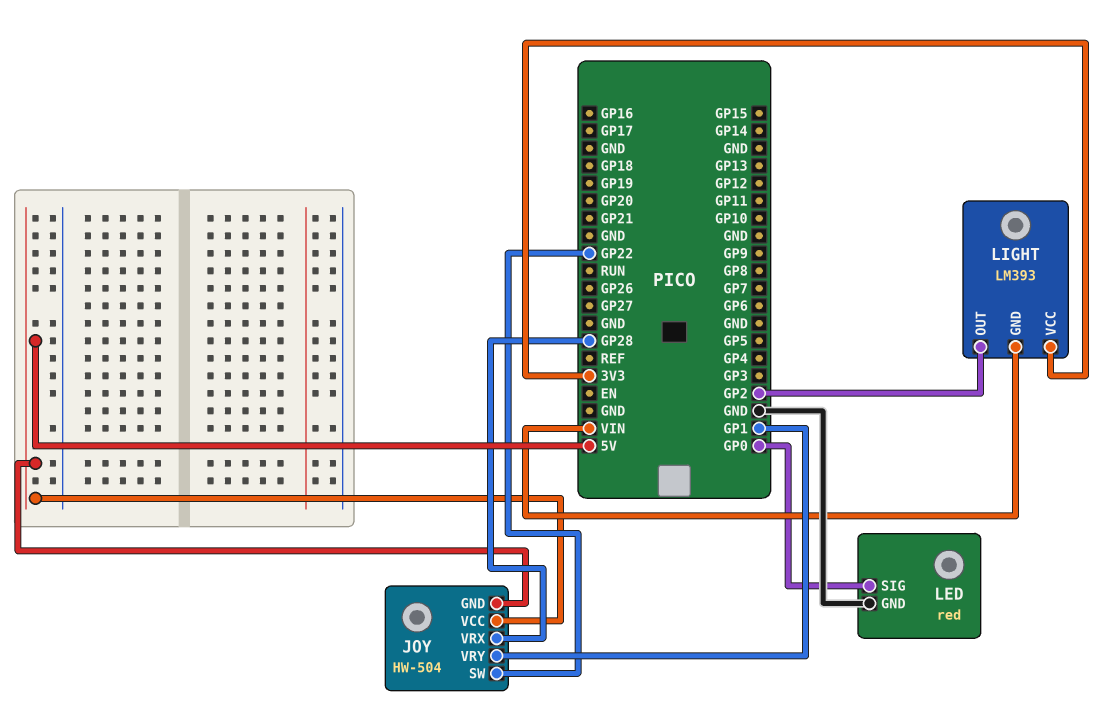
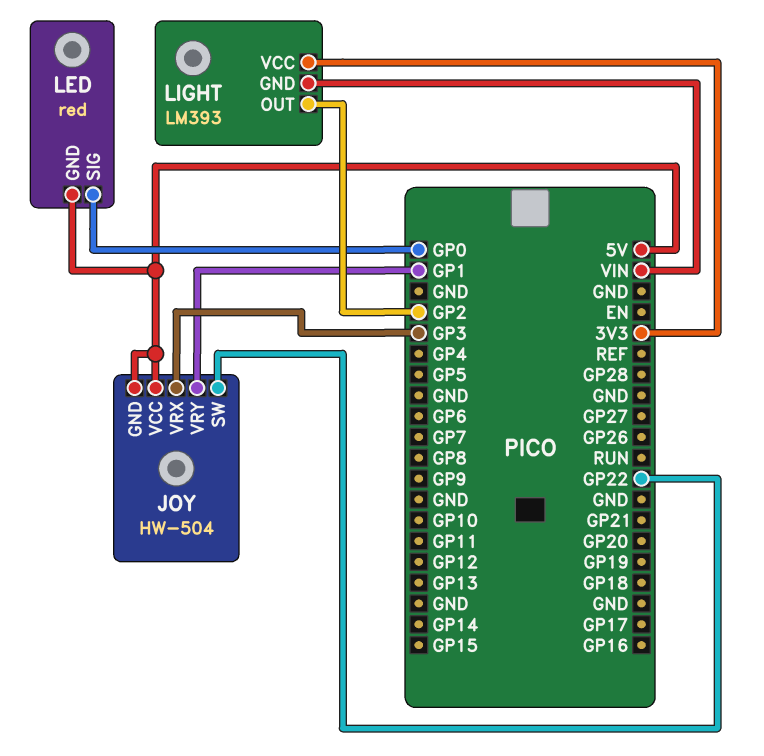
JOY pin VRX: GP28 -> GP3
LED pin GND: GND -> 5V

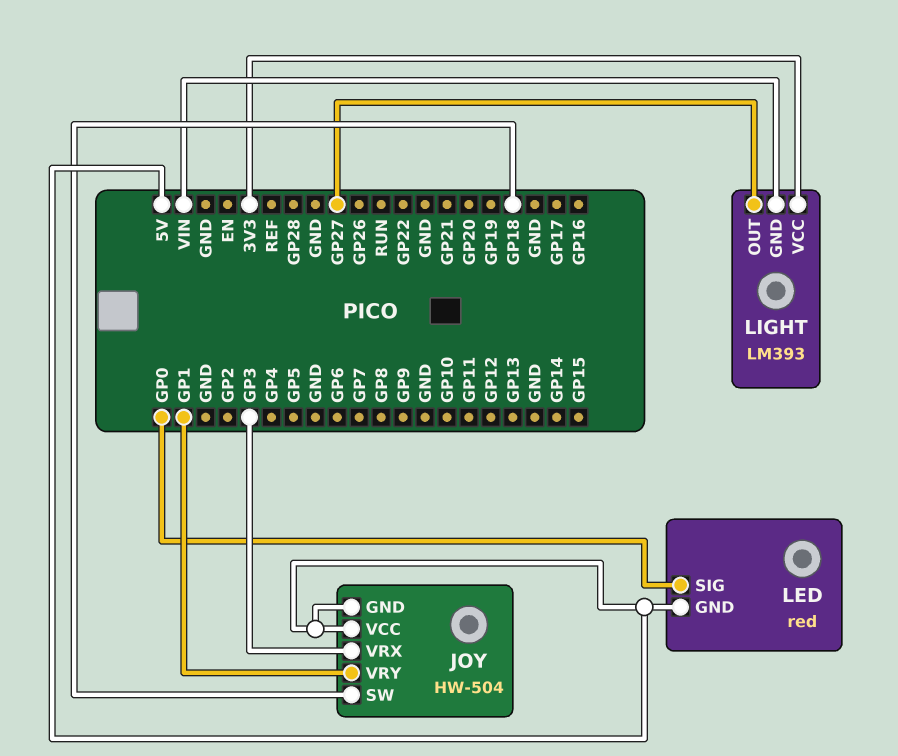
JOY pin SW: GP22 -> GP18
LIGHT pin OUT: GP2 -> GP27

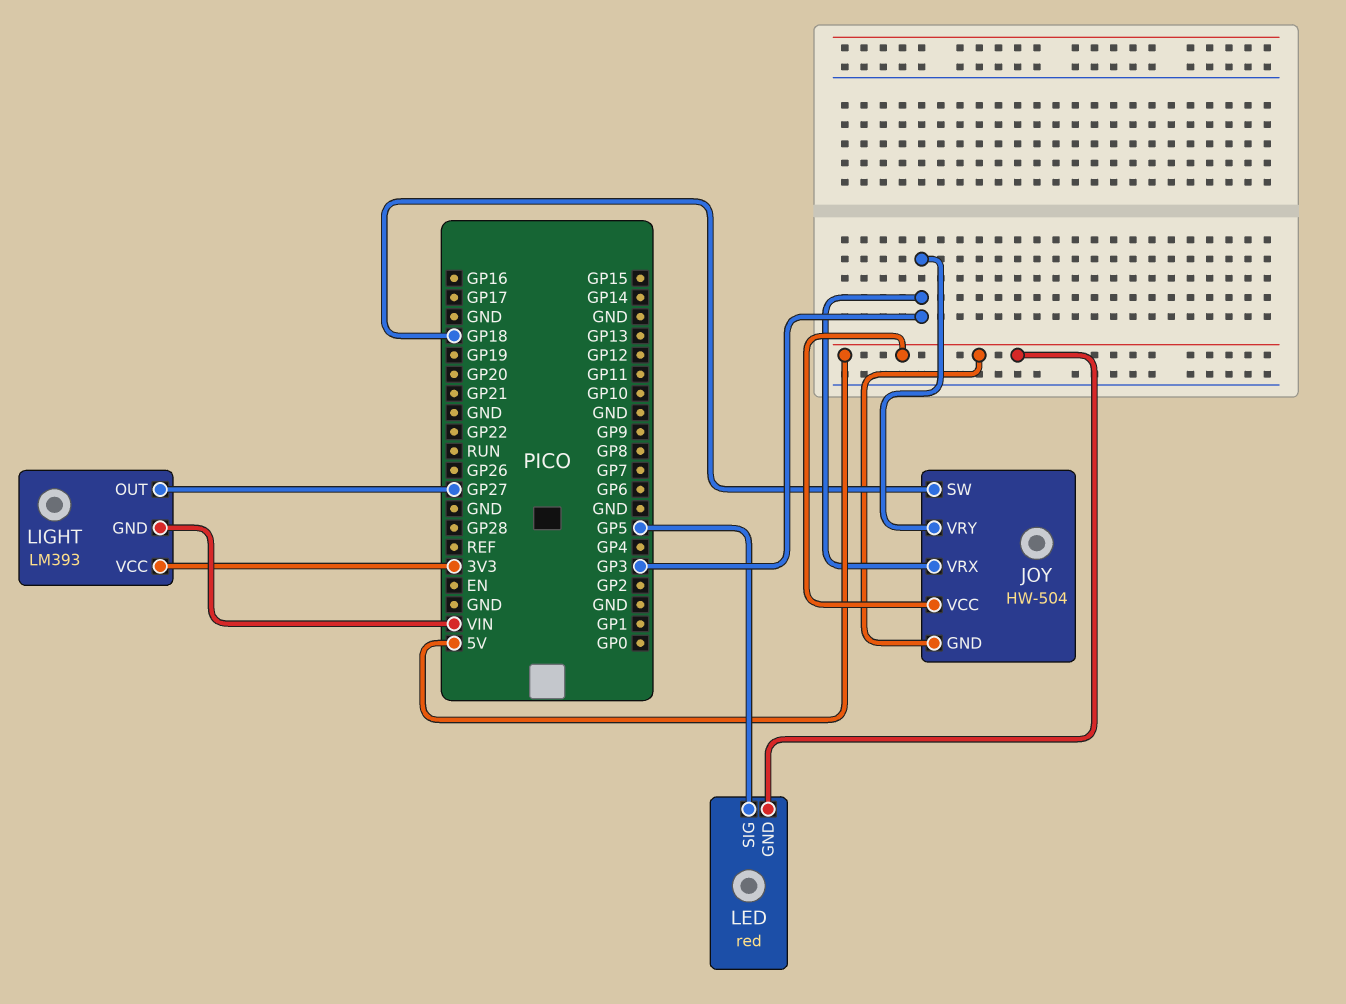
JOY pin VRY: GP1 -> GP3
LED pin SIG: GP0 -> GP5

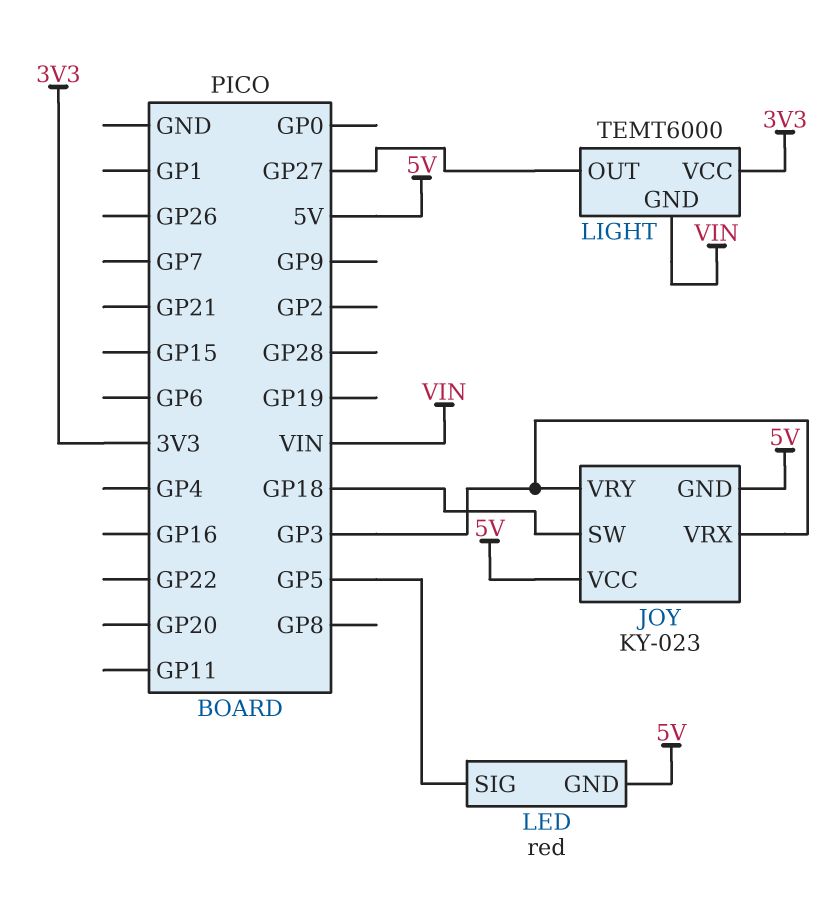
JOY: HW-504 -> KY-023
LIGHT: LM393 -> TEMT6000

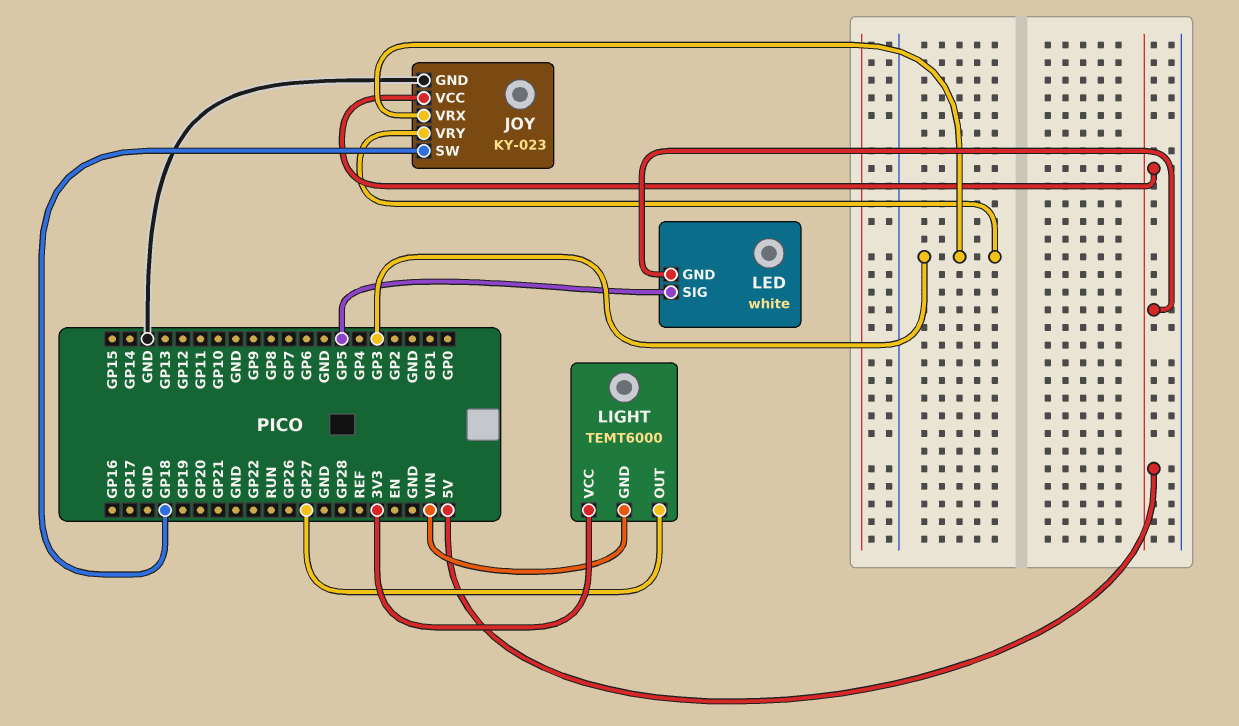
JOY pin GND: 5V -> GND
LED: red -> white

